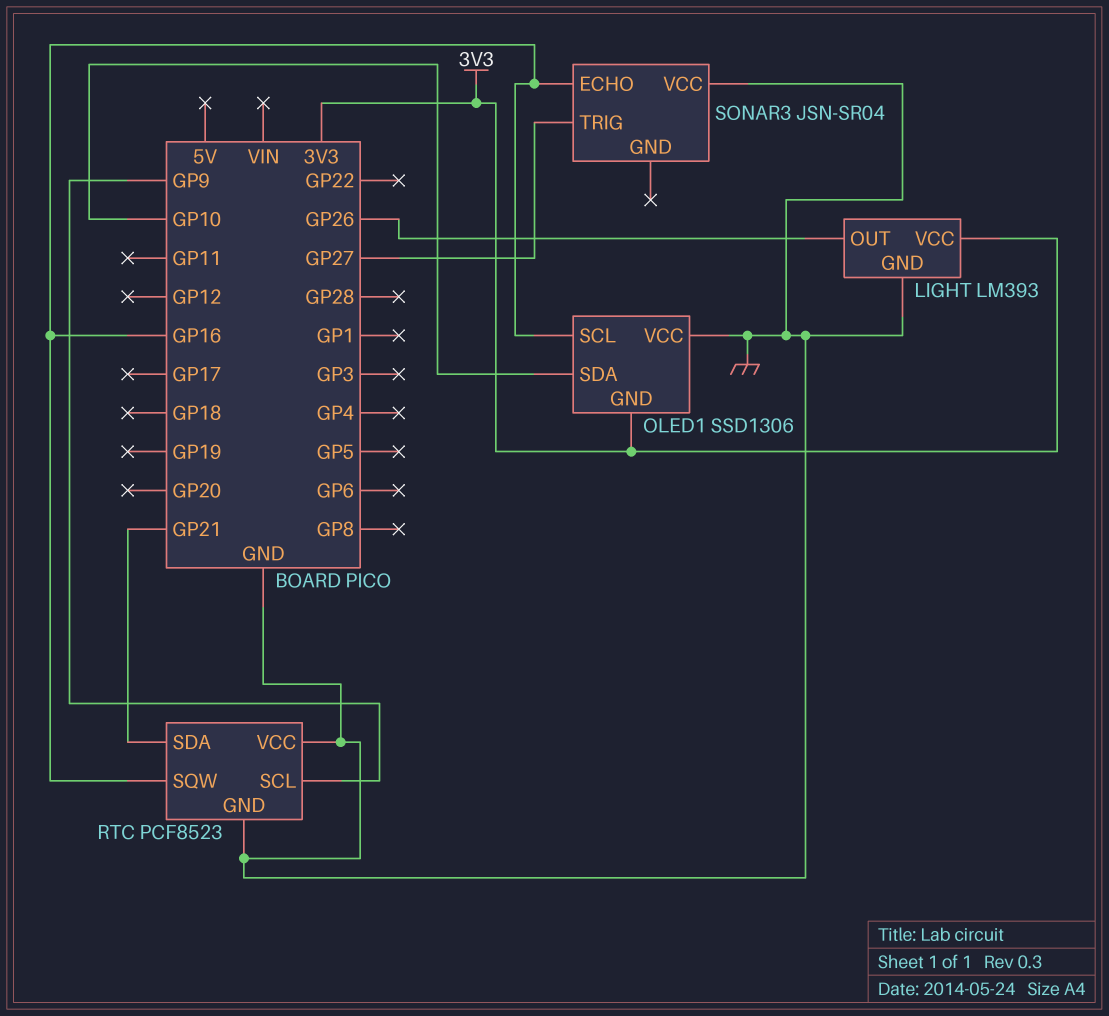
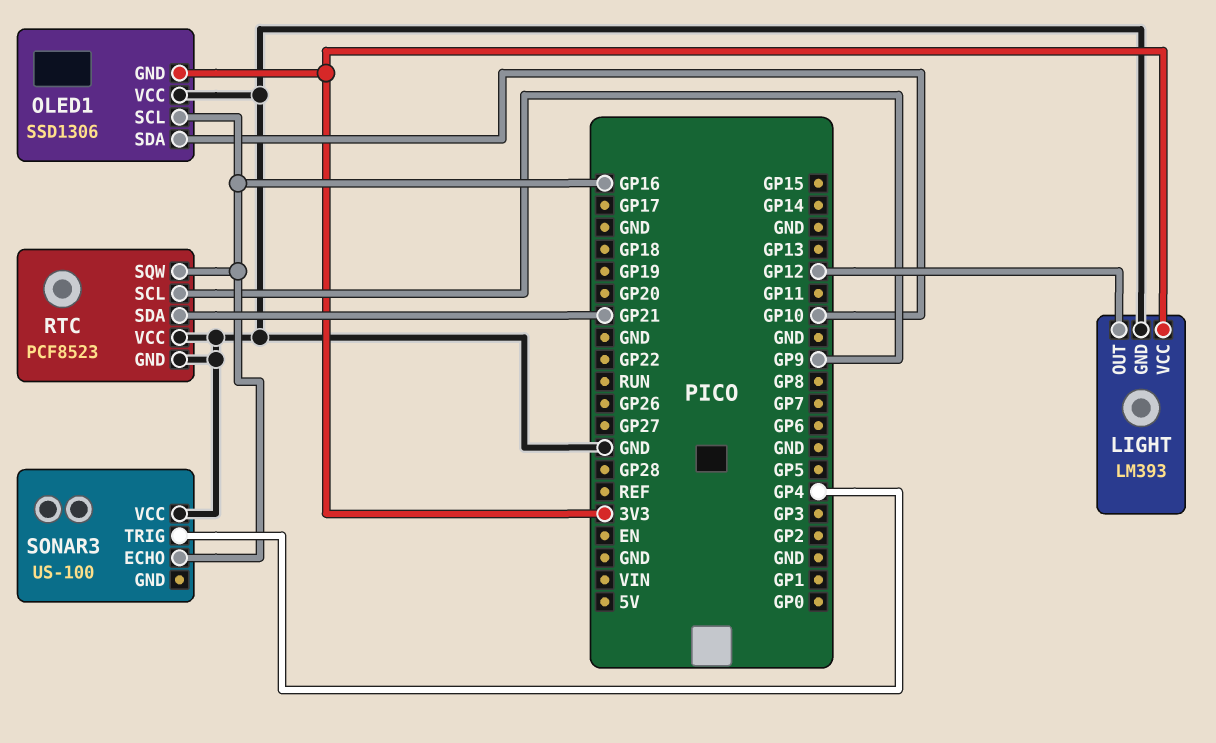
LIGHT pin OUT: GP26 -> GP12
SONAR3: JSN-SR04 -> US-100
SONAR3 pin TRIG: GP27 -> GP4

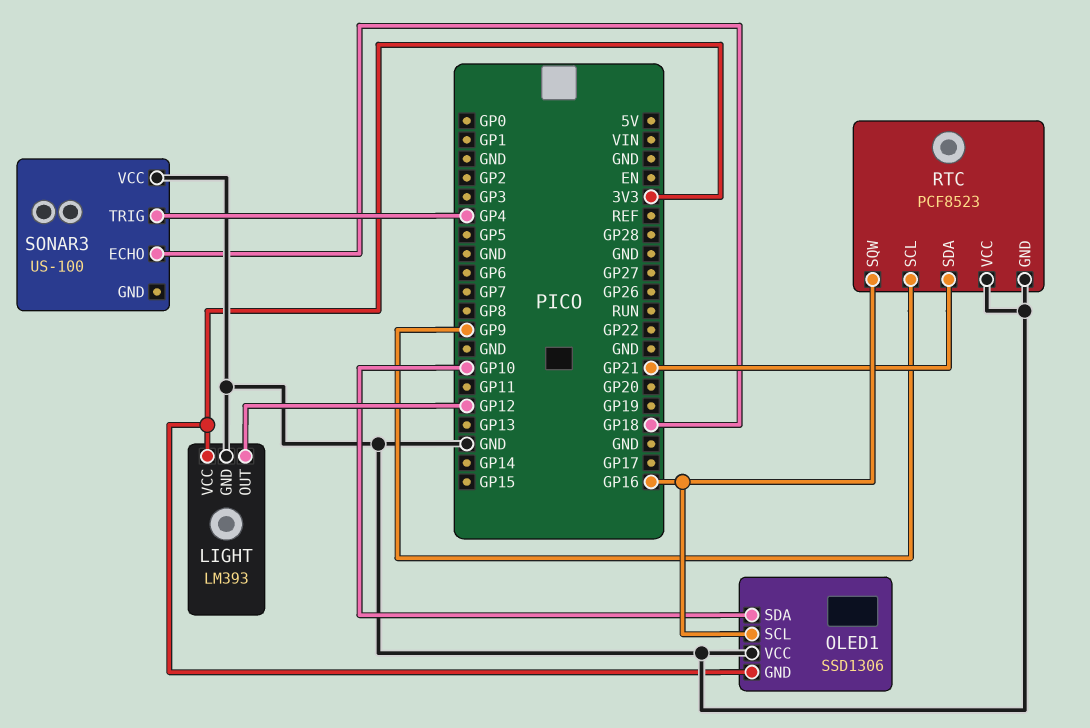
SONAR3 pin ECHO: GP16 -> GP18

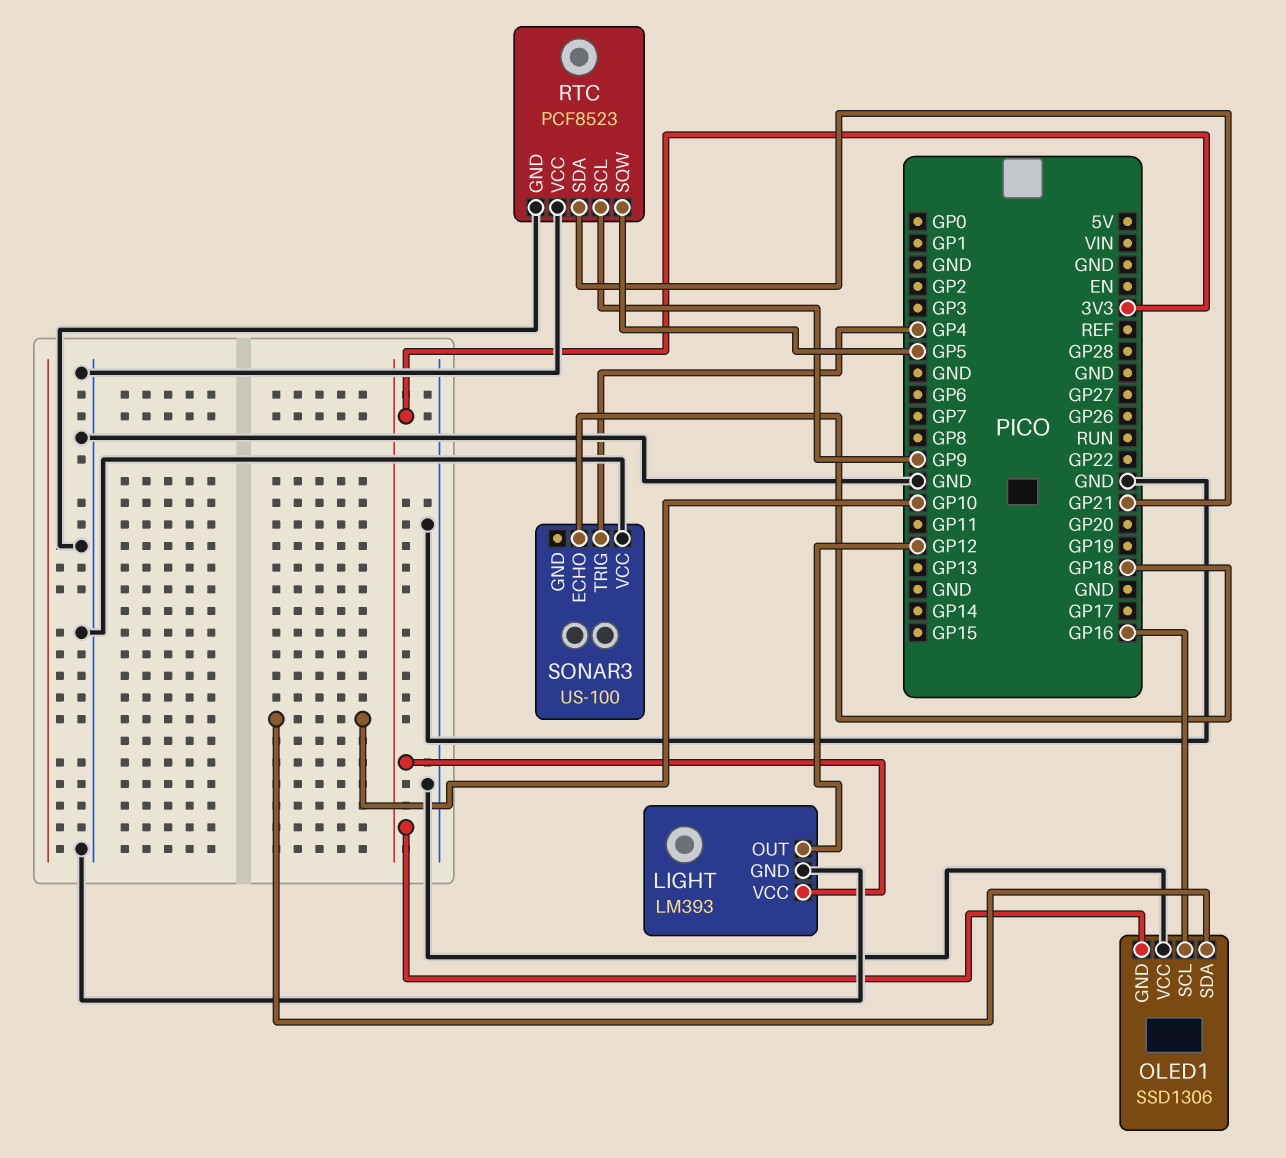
RTC pin SQW: GP16 -> GP5

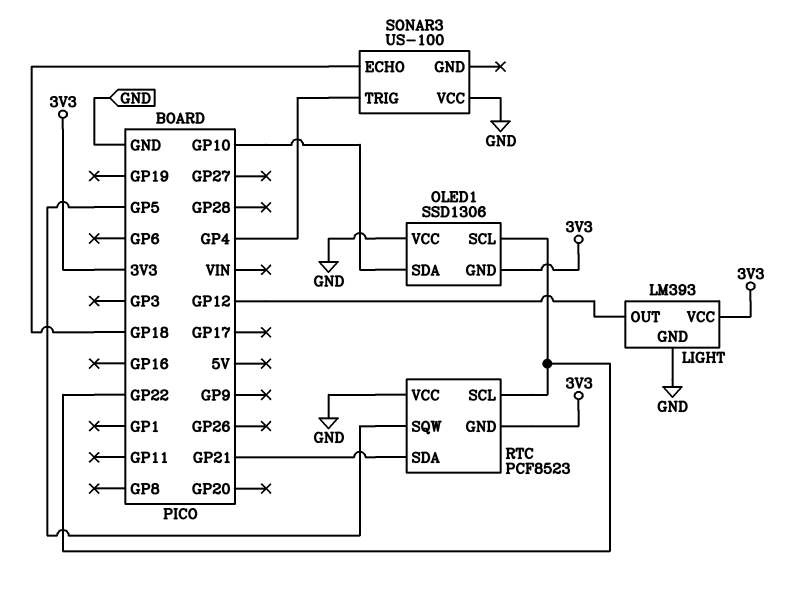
OLED1 pin SCL: GP16 -> GP22
RTC pin GND: GND -> 3V3
RTC pin SCL: GP9 -> GP22

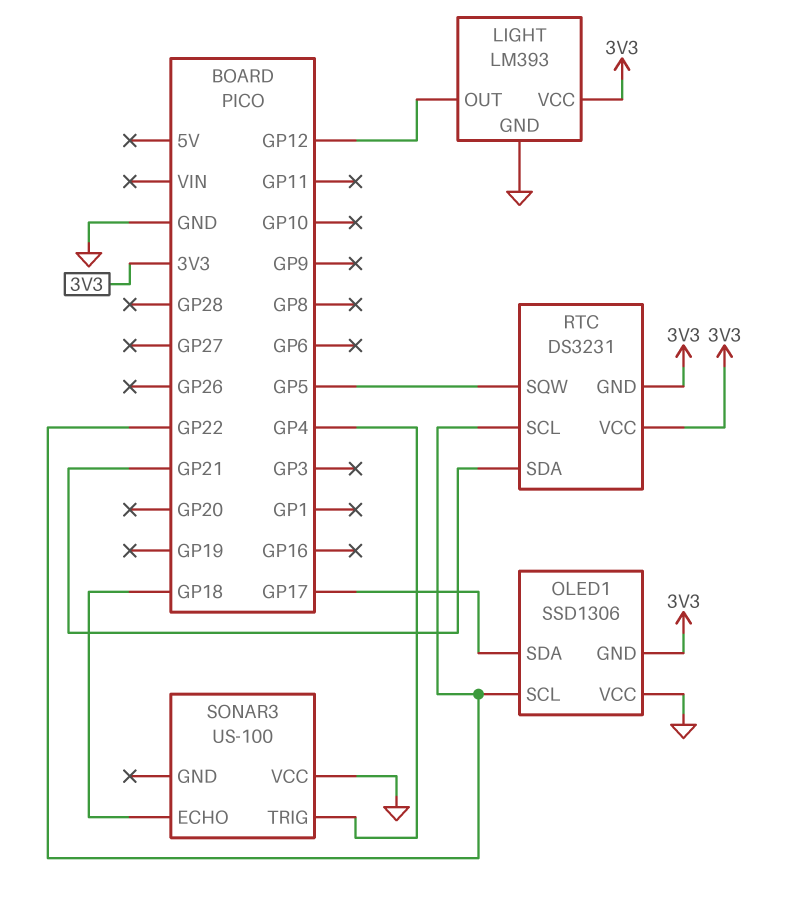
OLED1 pin SDA: GP10 -> GP17
RTC: PCF8523 -> DS3231
RTC pin VCC: GND -> 3V3

